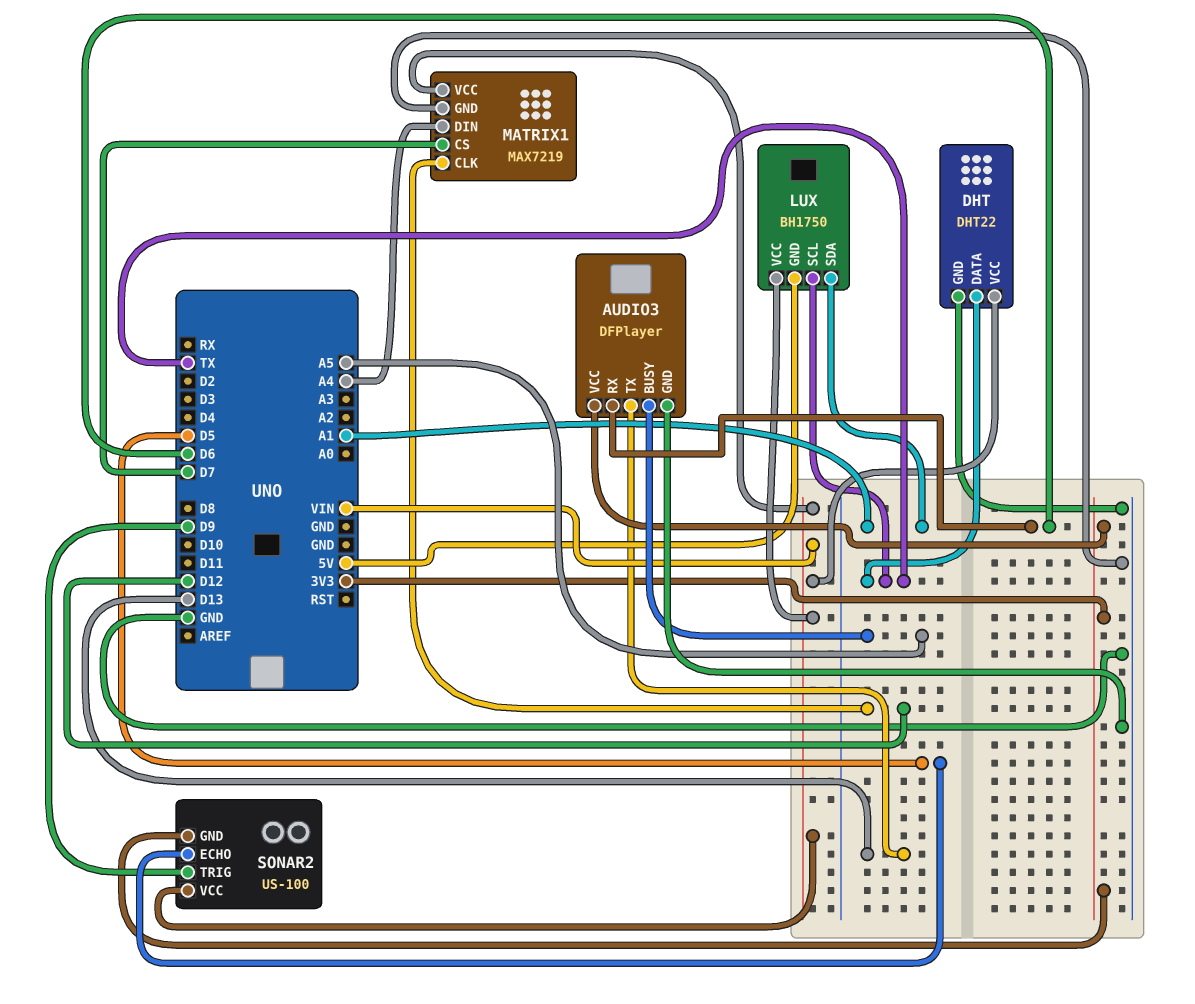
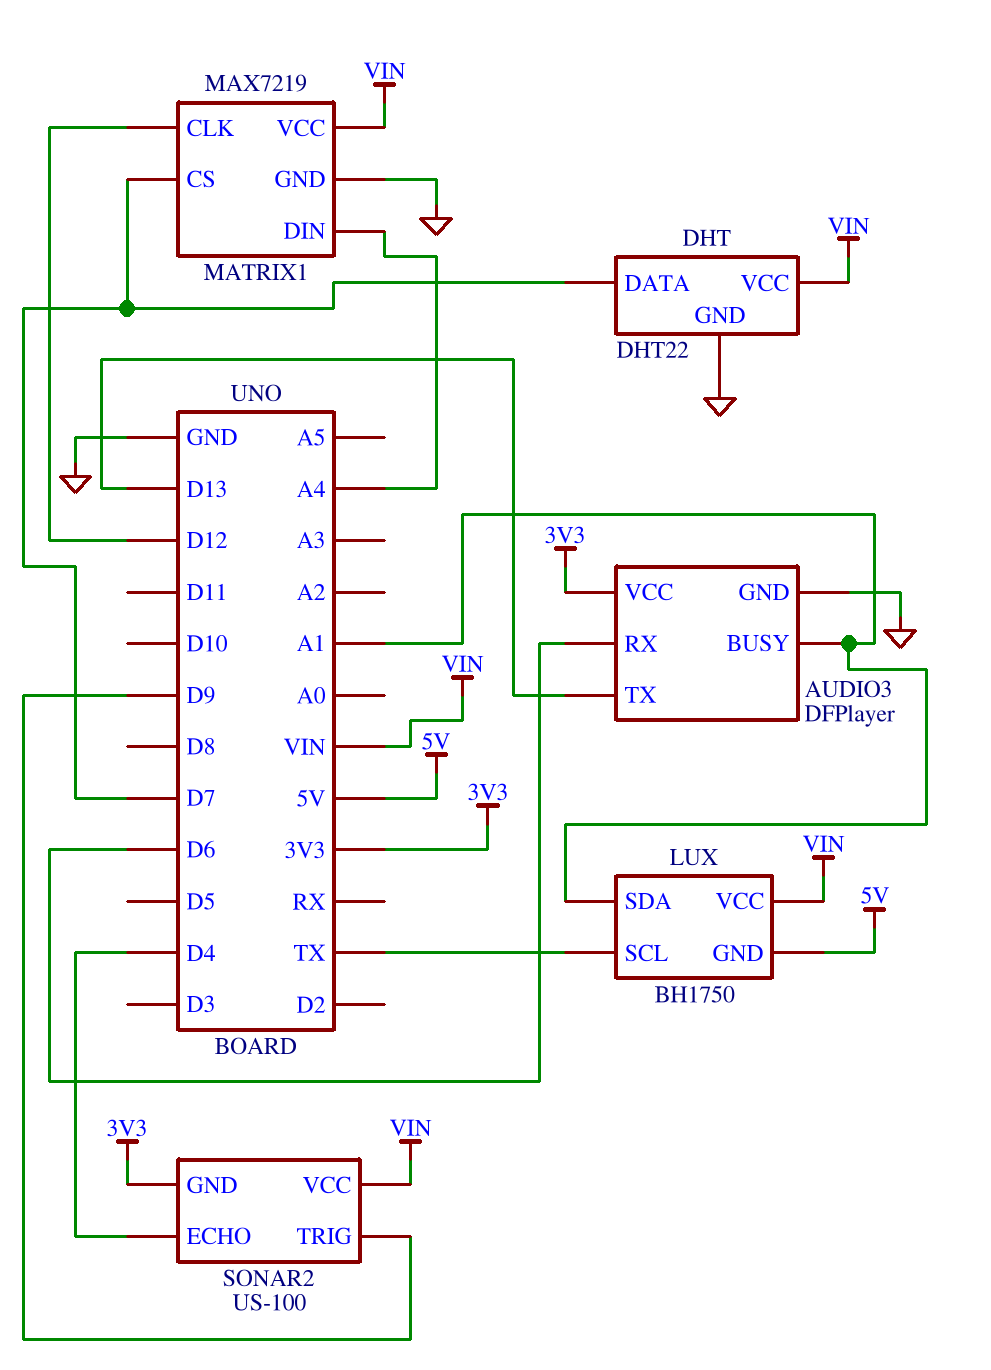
AUDIO3 pin BUSY: A5 -> A1
DHT pin DATA: TX -> D7
SONAR2 pin ECHO: D5 -> D4

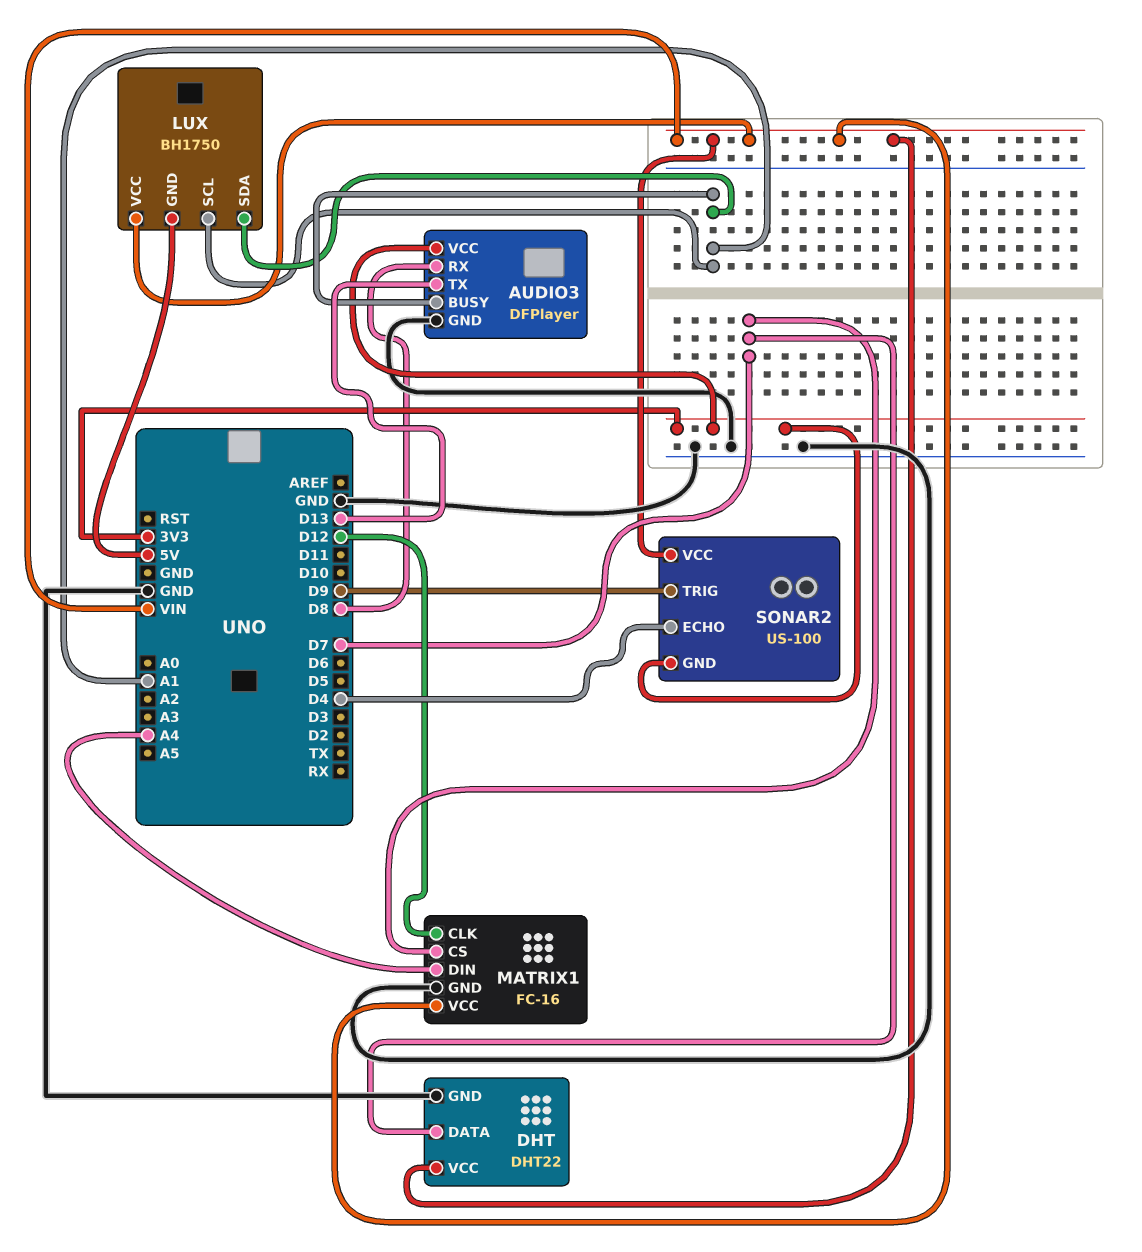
AUDIO3 pin RX: D6 -> D8
LUX pin SCL: TX -> A1
MATRIX1: MAX7219 -> FC-16

